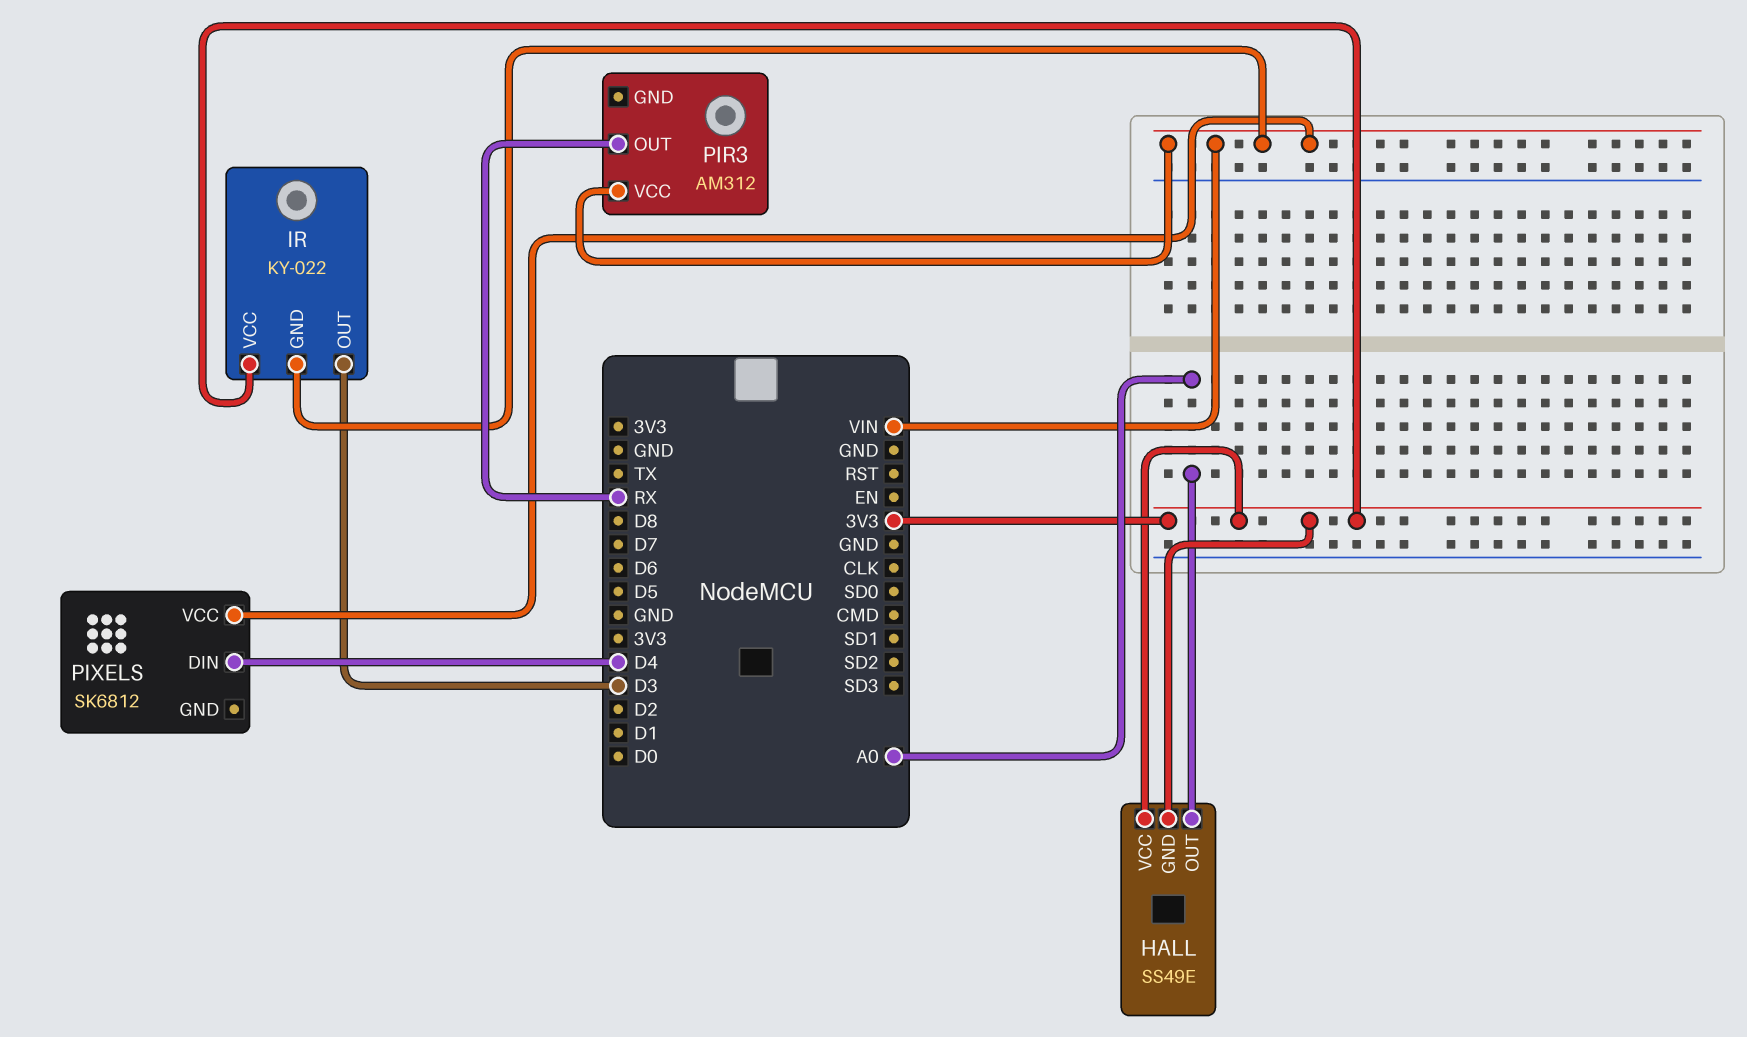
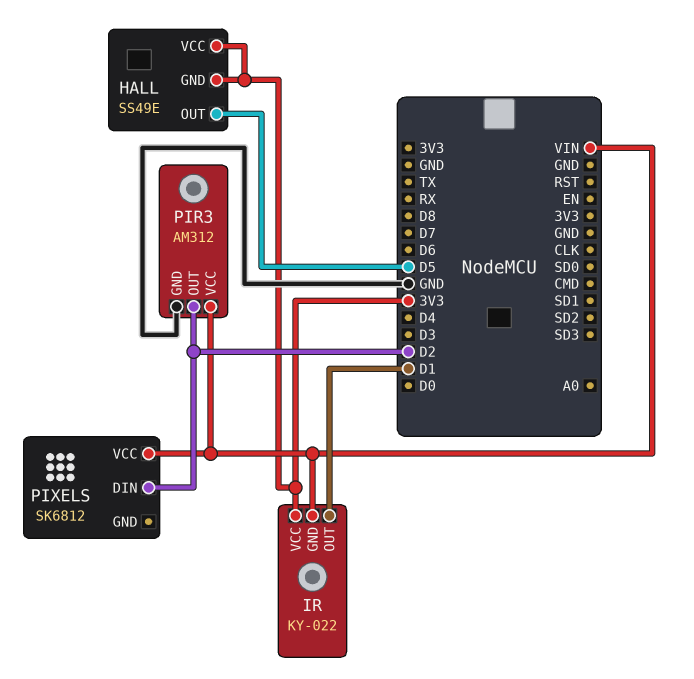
HALL pin OUT: A0 -> D5
IR pin OUT: D3 -> D1
PIR3 pin GND: none -> GND
PIR3 pin OUT: RX -> D2
PIXELS pin DIN: D4 -> D2

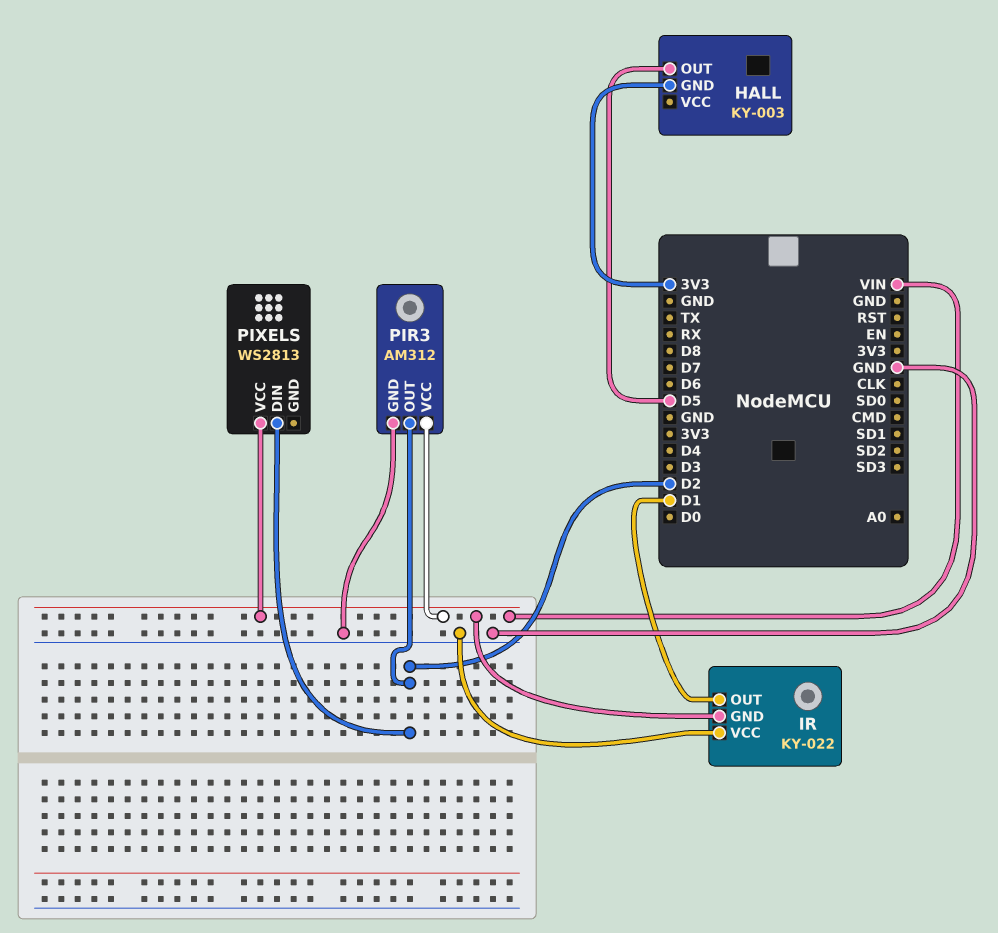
HALL: SS49E -> KY-003
HALL pin VCC: 3V3 -> none
IR pin VCC: 3V3 -> GND
PIXELS: SK6812 -> WS2813

